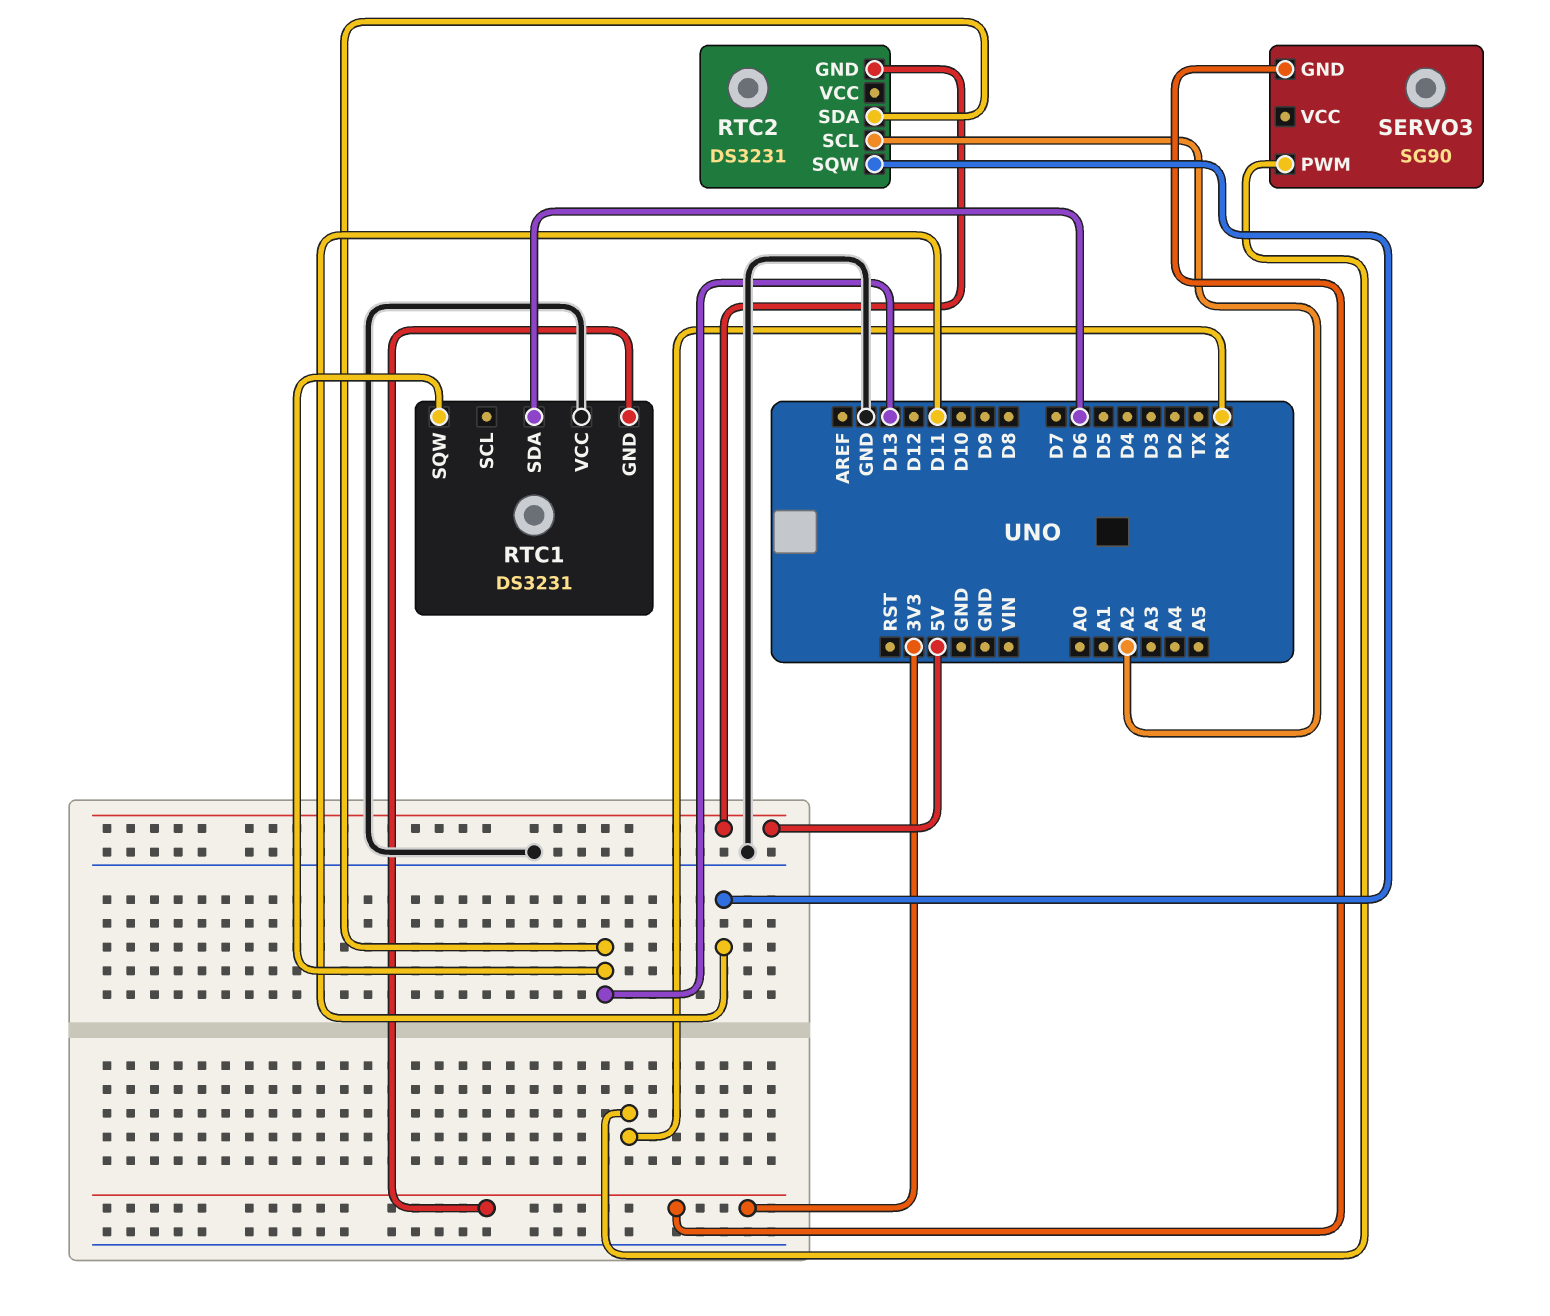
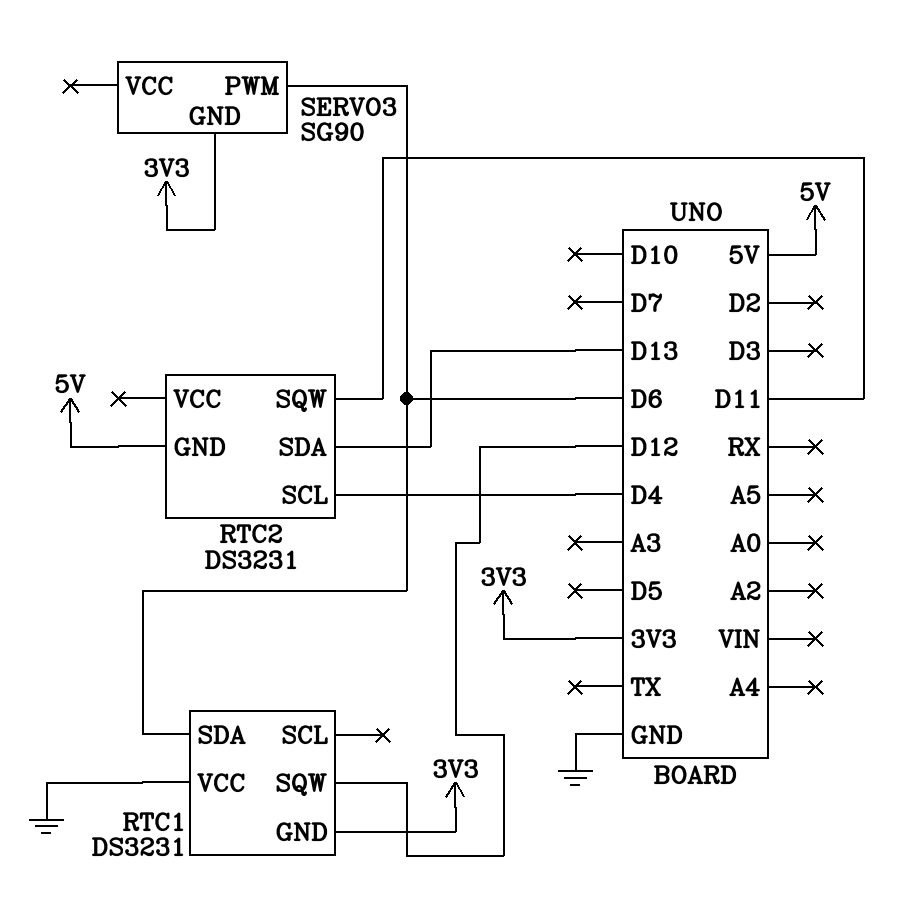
RTC1 pin SQW: D13 -> D12
RTC2 pin SCL: A2 -> D4
SERVO3 pin PWM: RX -> D6

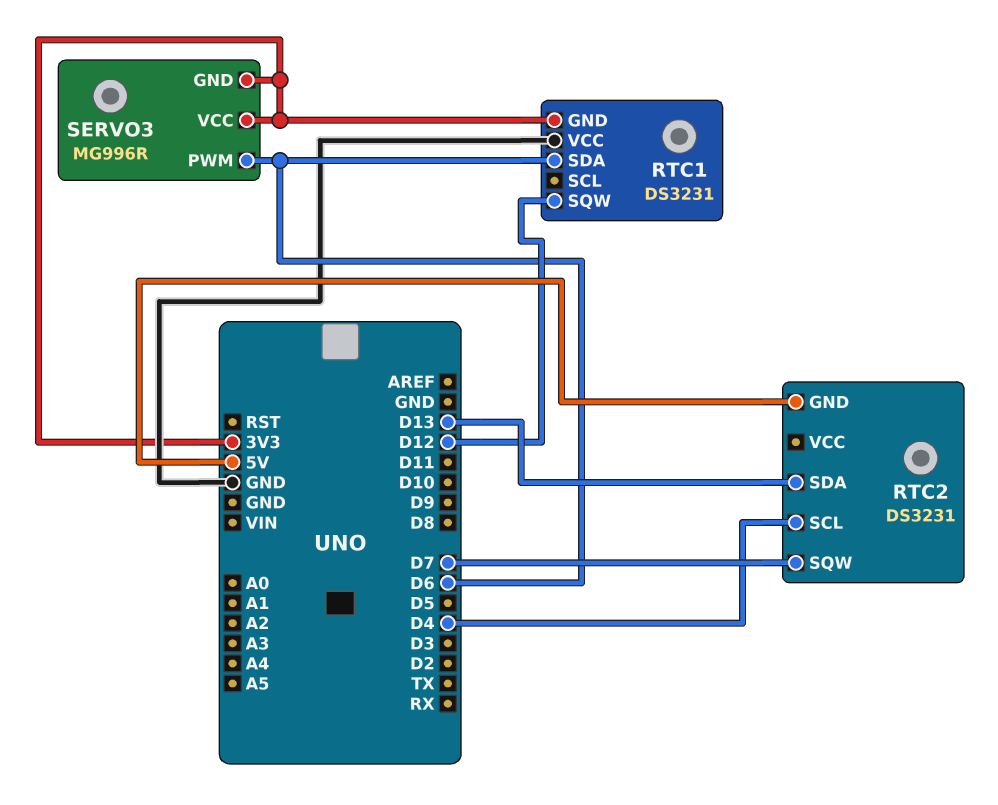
RTC2 pin SQW: D11 -> D7
SERVO3: SG90 -> MG996R
SERVO3 pin VCC: none -> 3V3

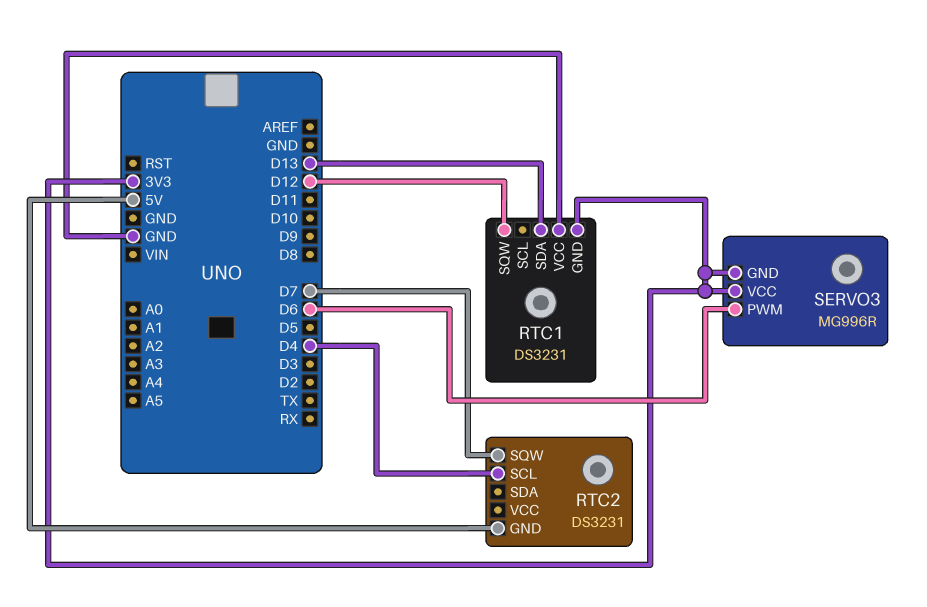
RTC1 pin SDA: D6 -> D13
RTC2 pin SDA: D13 -> none

